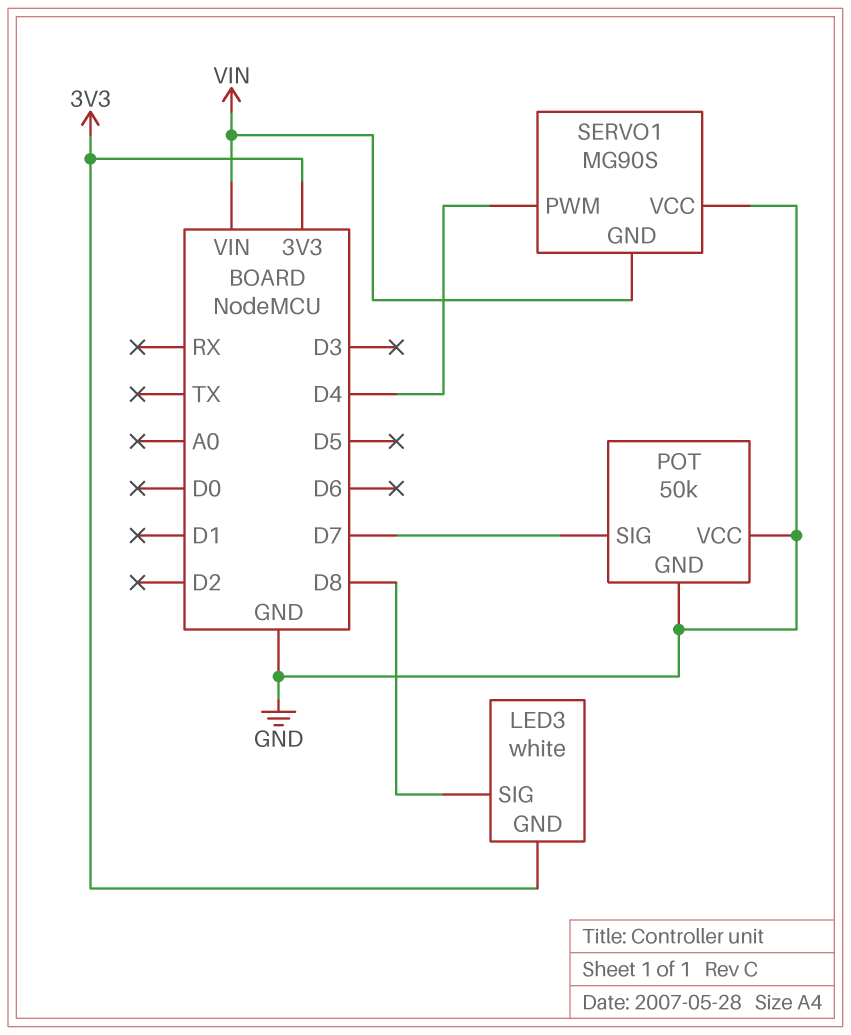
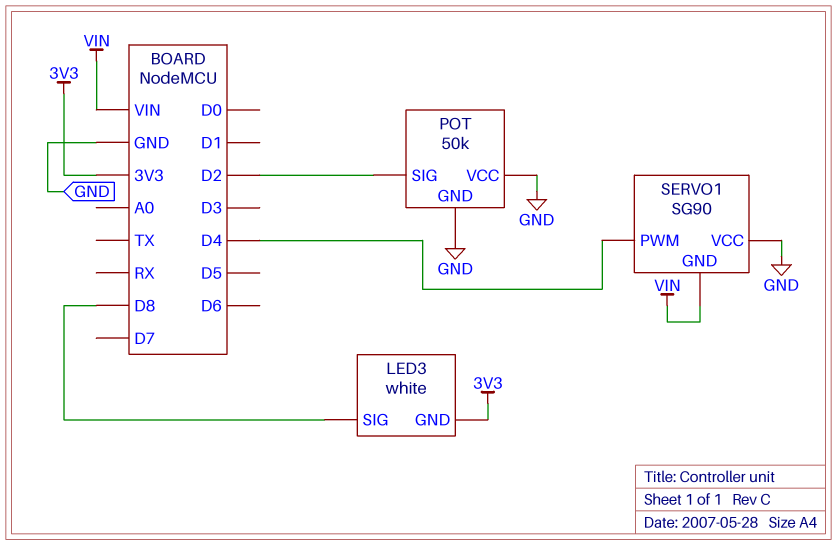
POT pin SIG: D7 -> D2
SERVO1: MG90S -> SG90

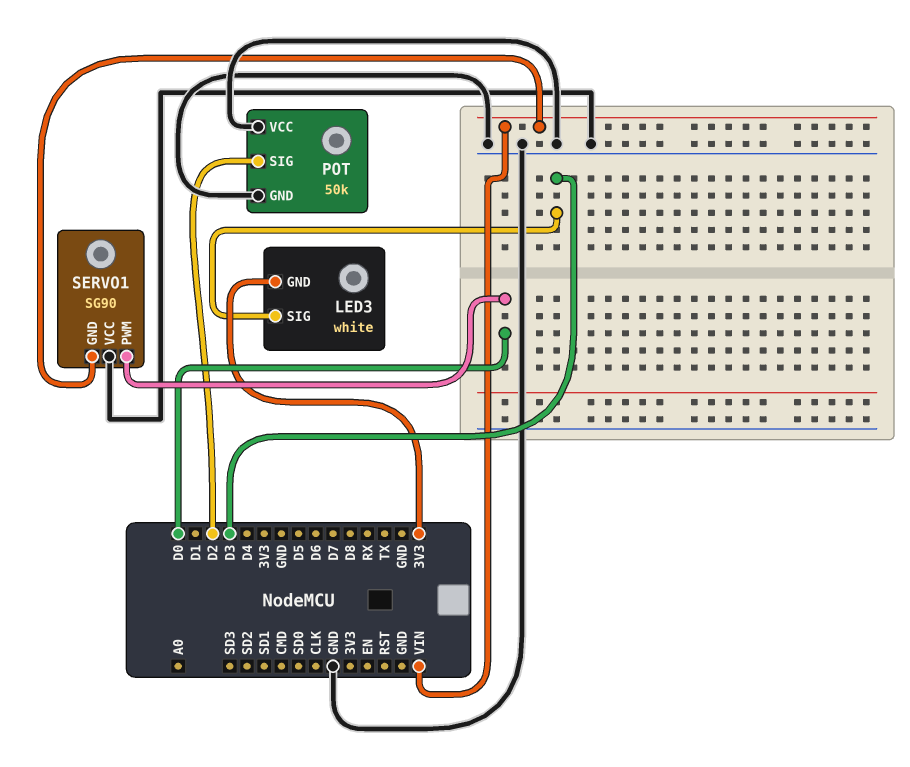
LED3 pin SIG: D8 -> D3
SERVO1 pin PWM: D4 -> D0

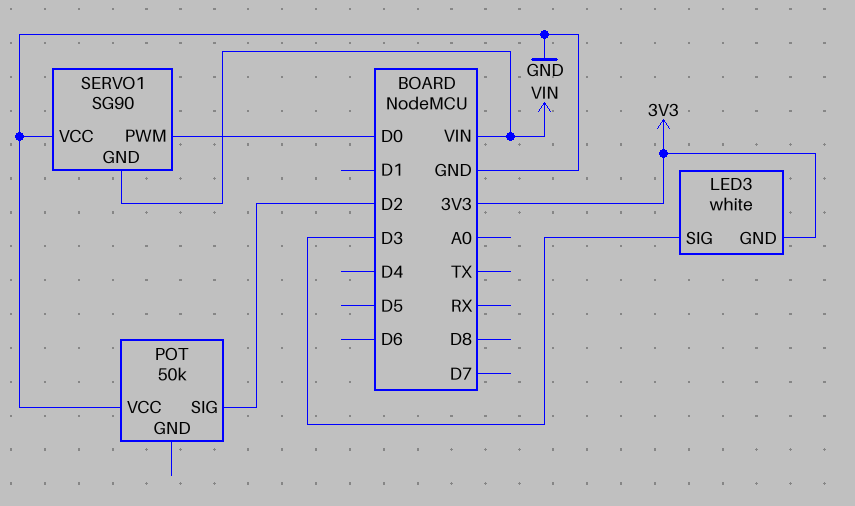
POT pin GND: GND -> none

